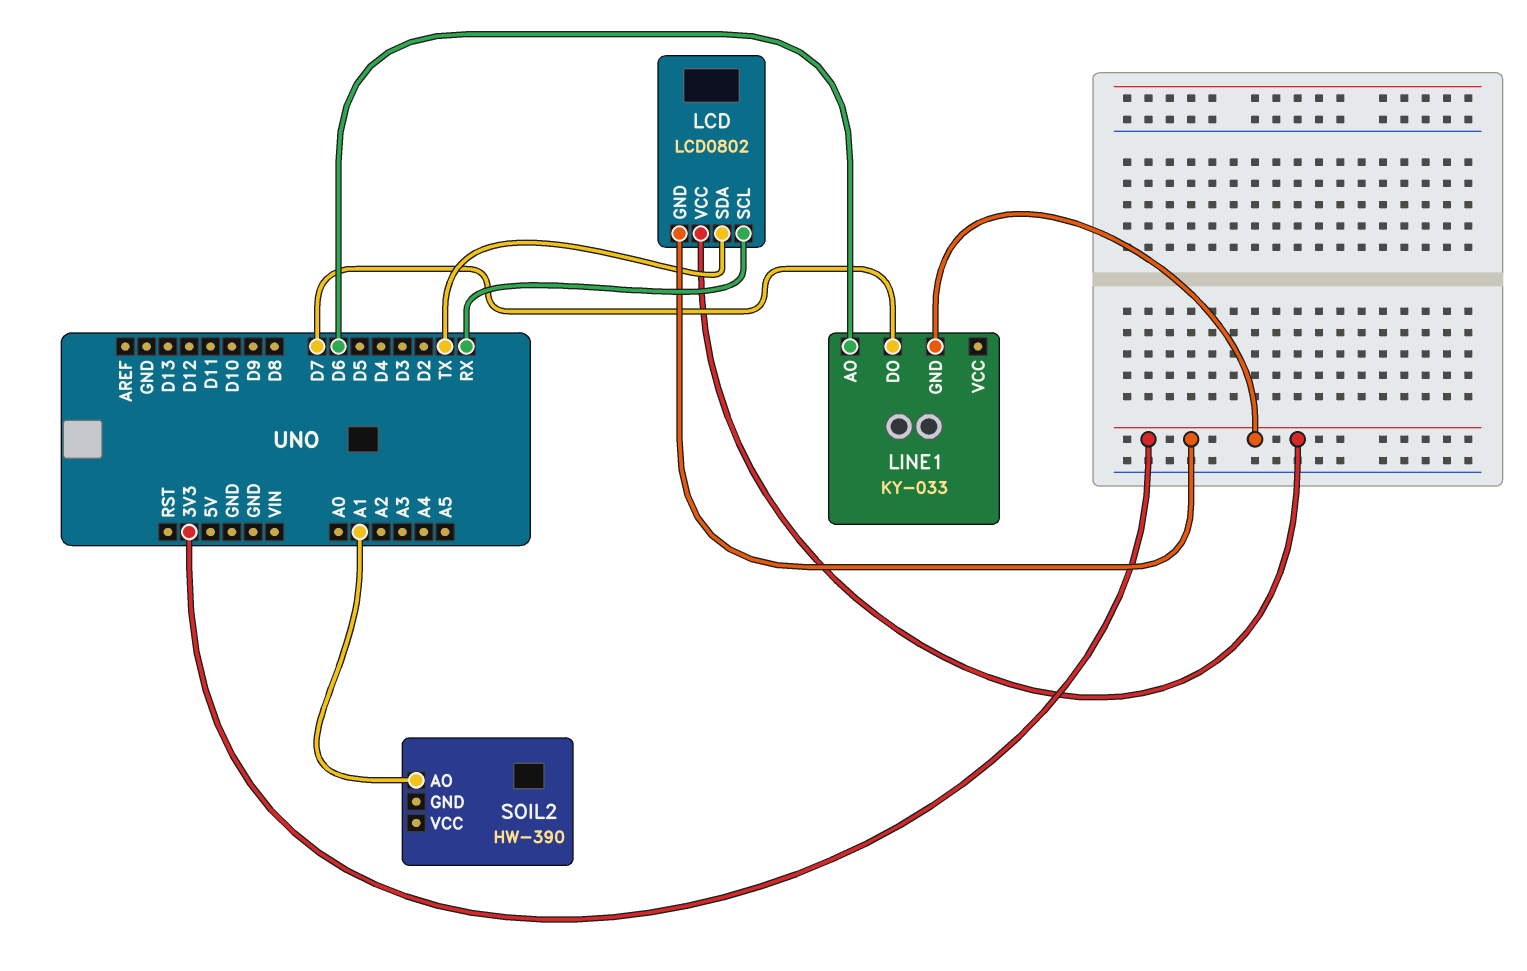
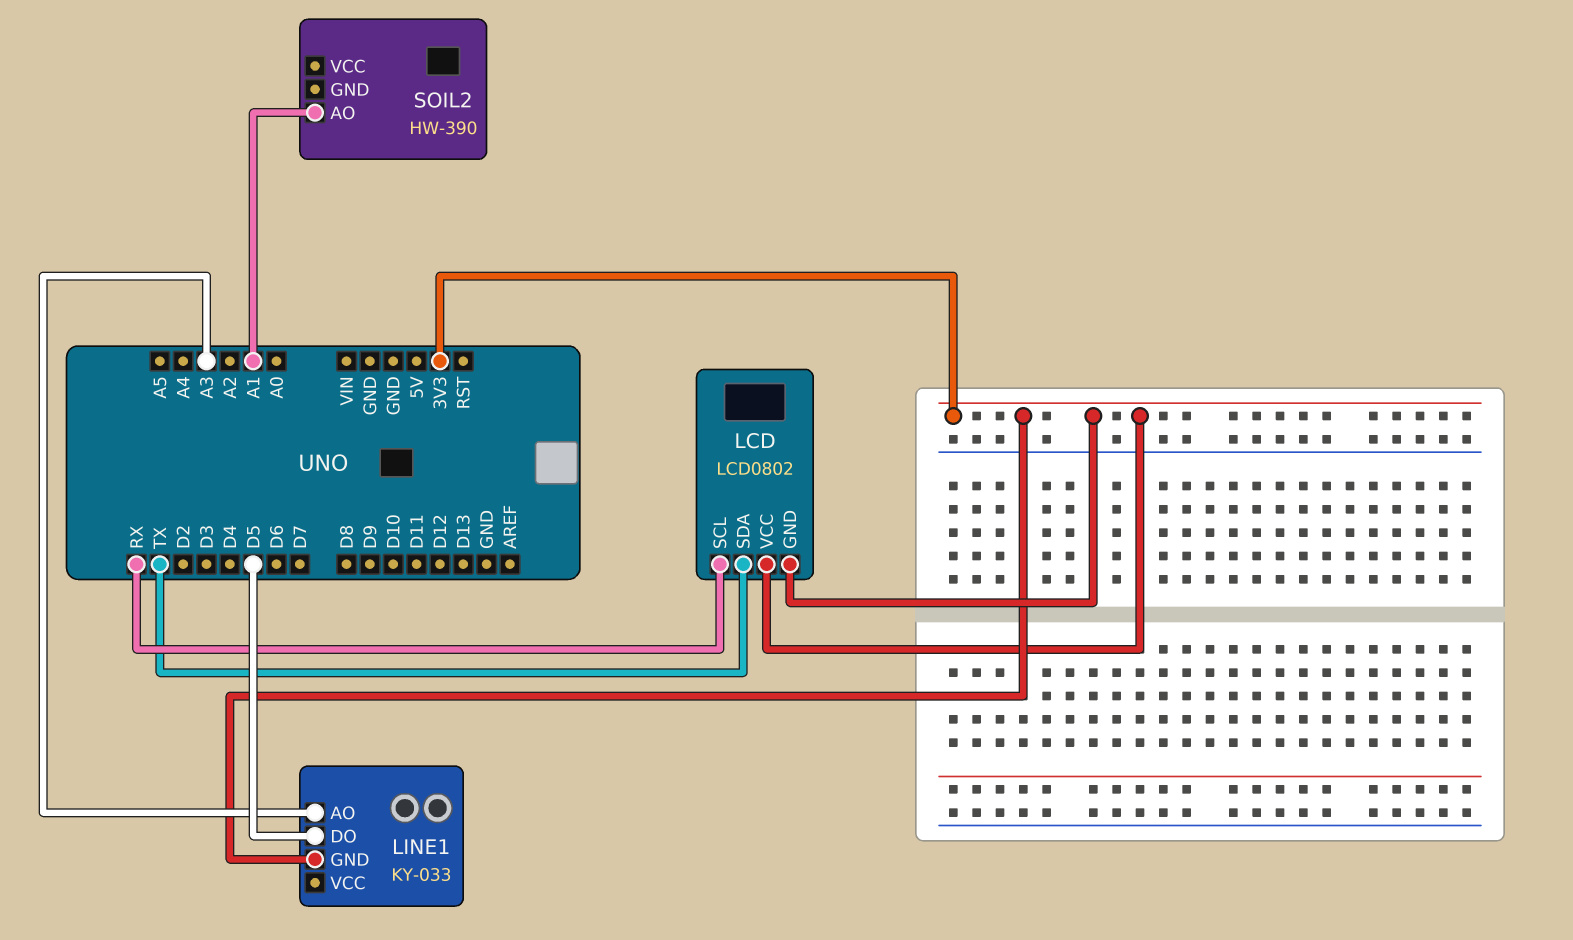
LINE1 pin AO: D6 -> A3
LINE1 pin DO: D7 -> D5

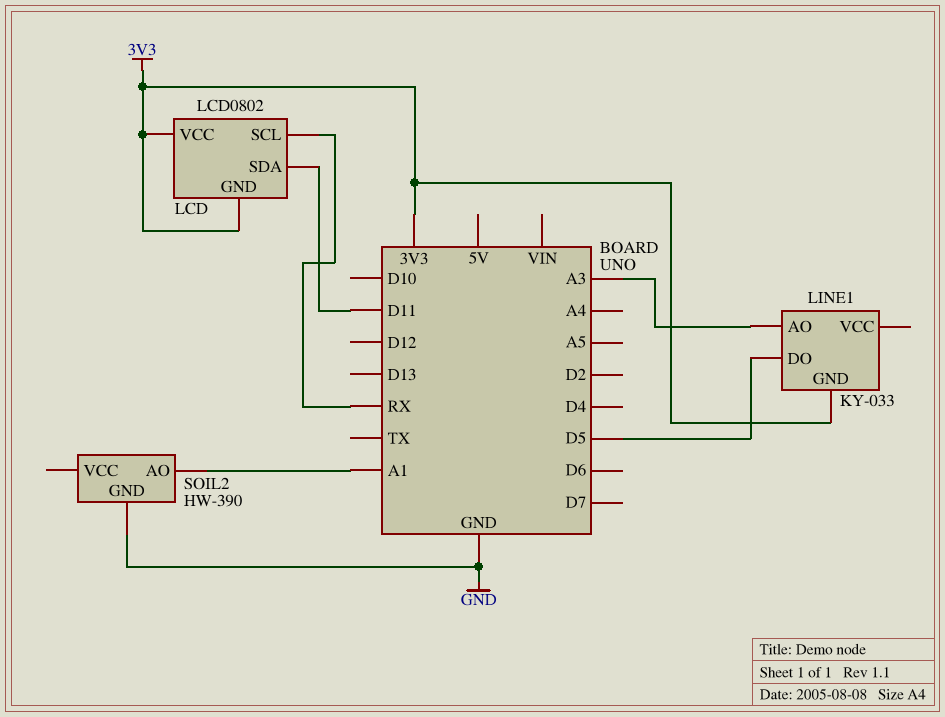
LCD pin SDA: TX -> D11
SOIL2 pin GND: none -> GND

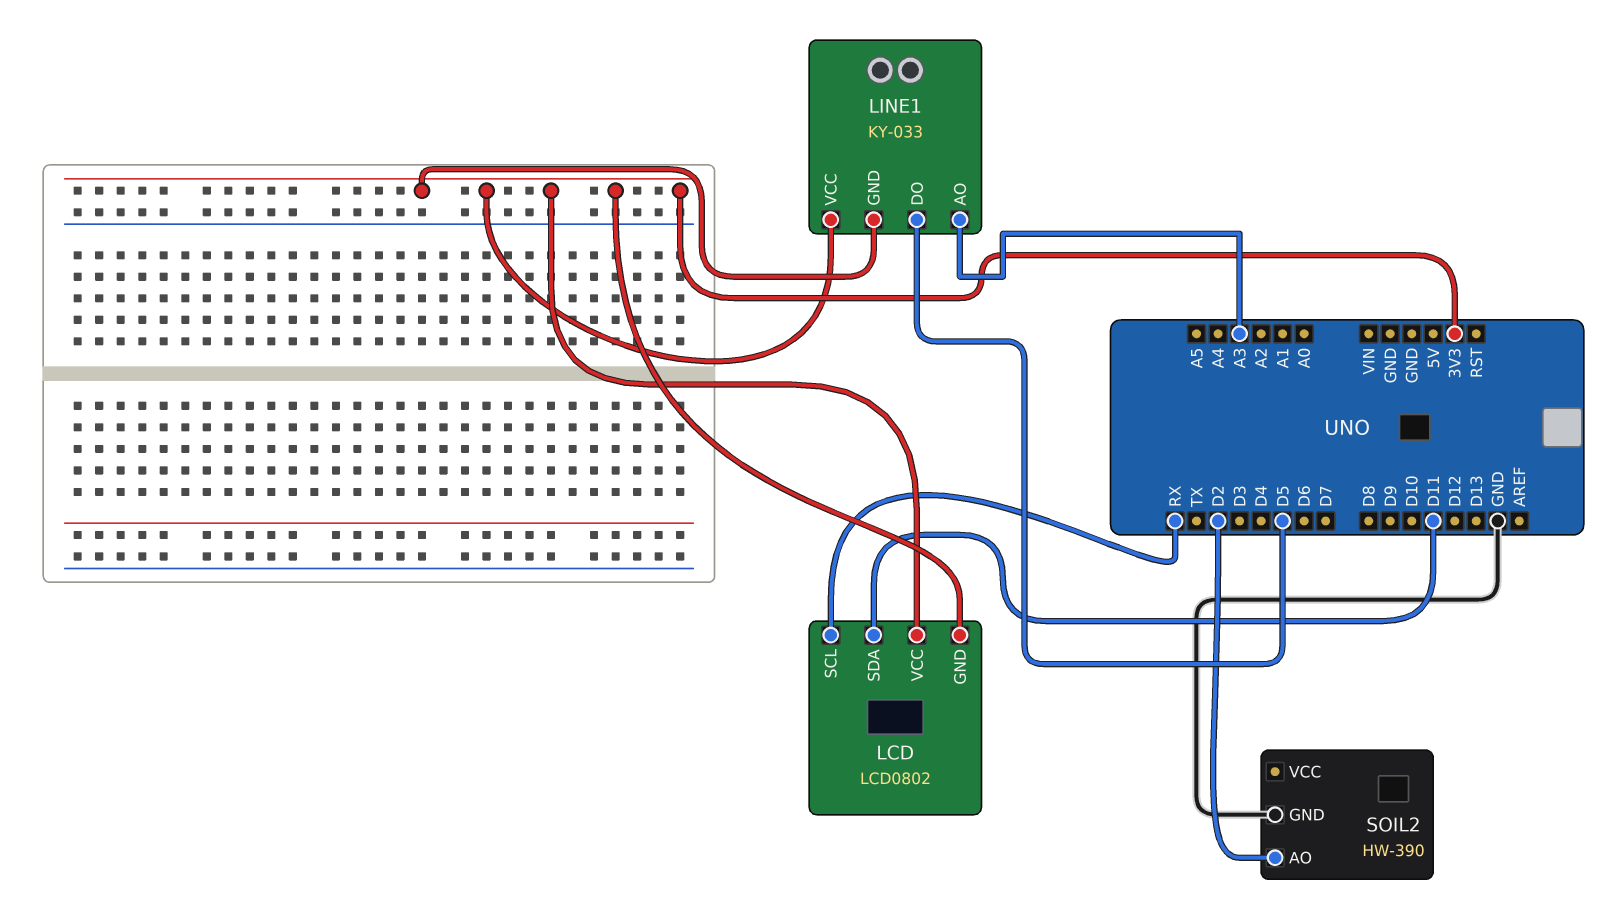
LINE1 pin VCC: none -> 3V3
SOIL2 pin AO: A1 -> D2

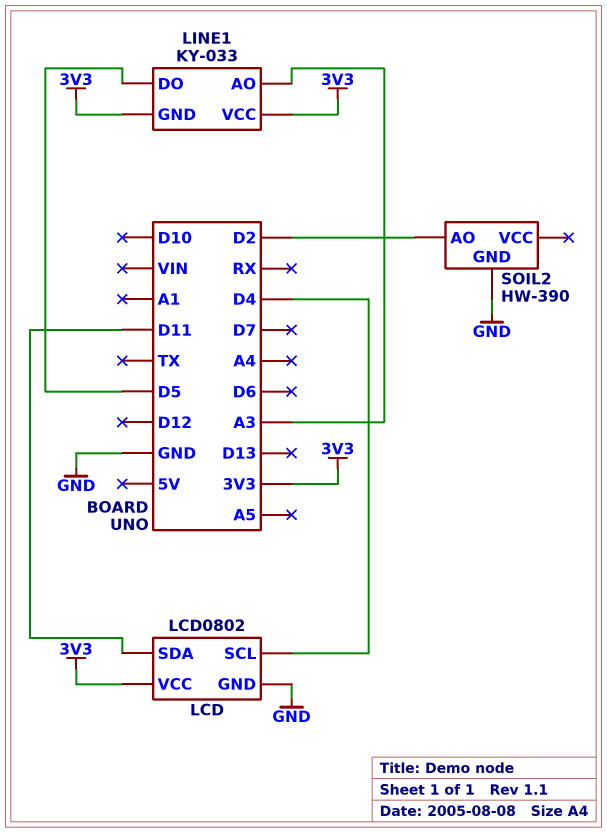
LCD pin GND: 3V3 -> GND
LCD pin SCL: RX -> D4

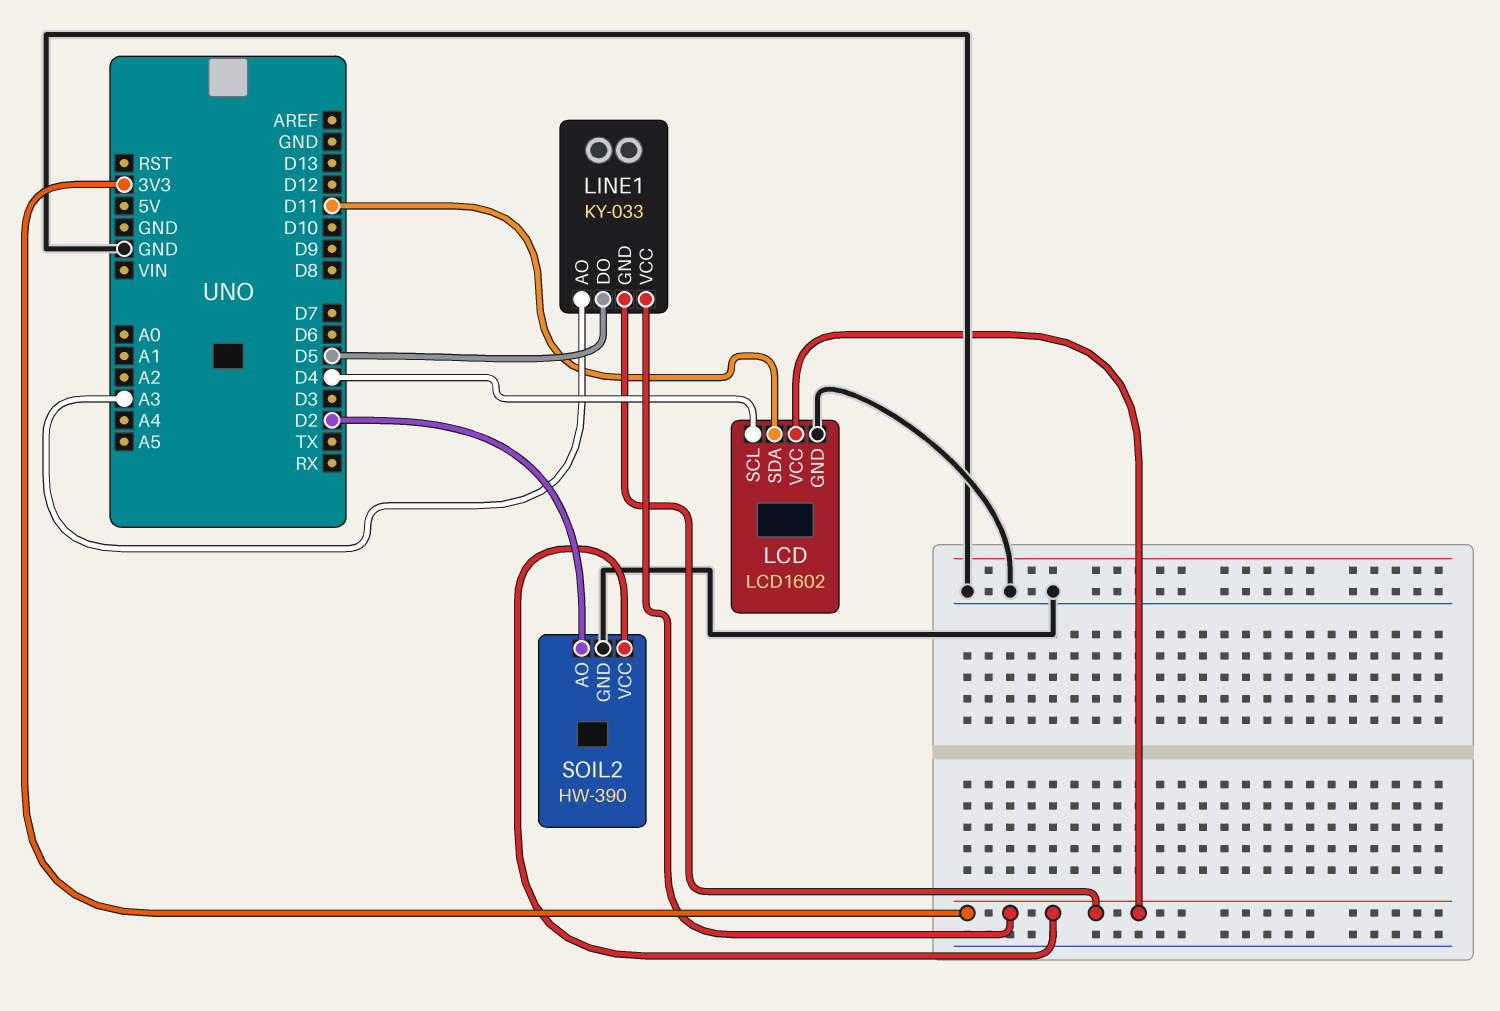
LCD: LCD0802 -> LCD1602
SOIL2 pin VCC: none -> 3V3

